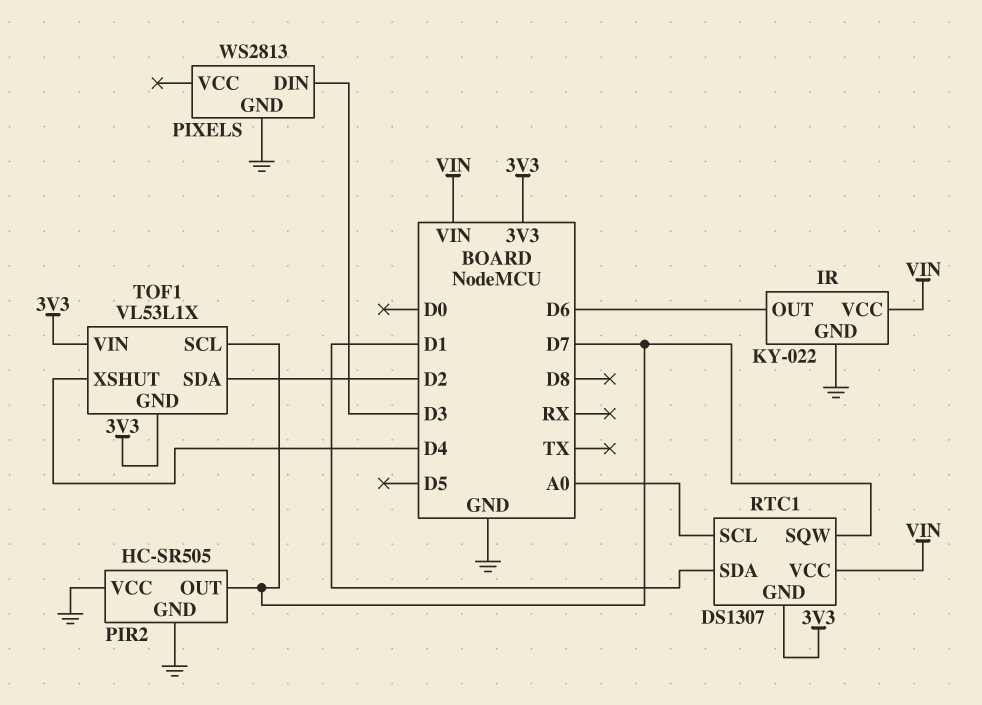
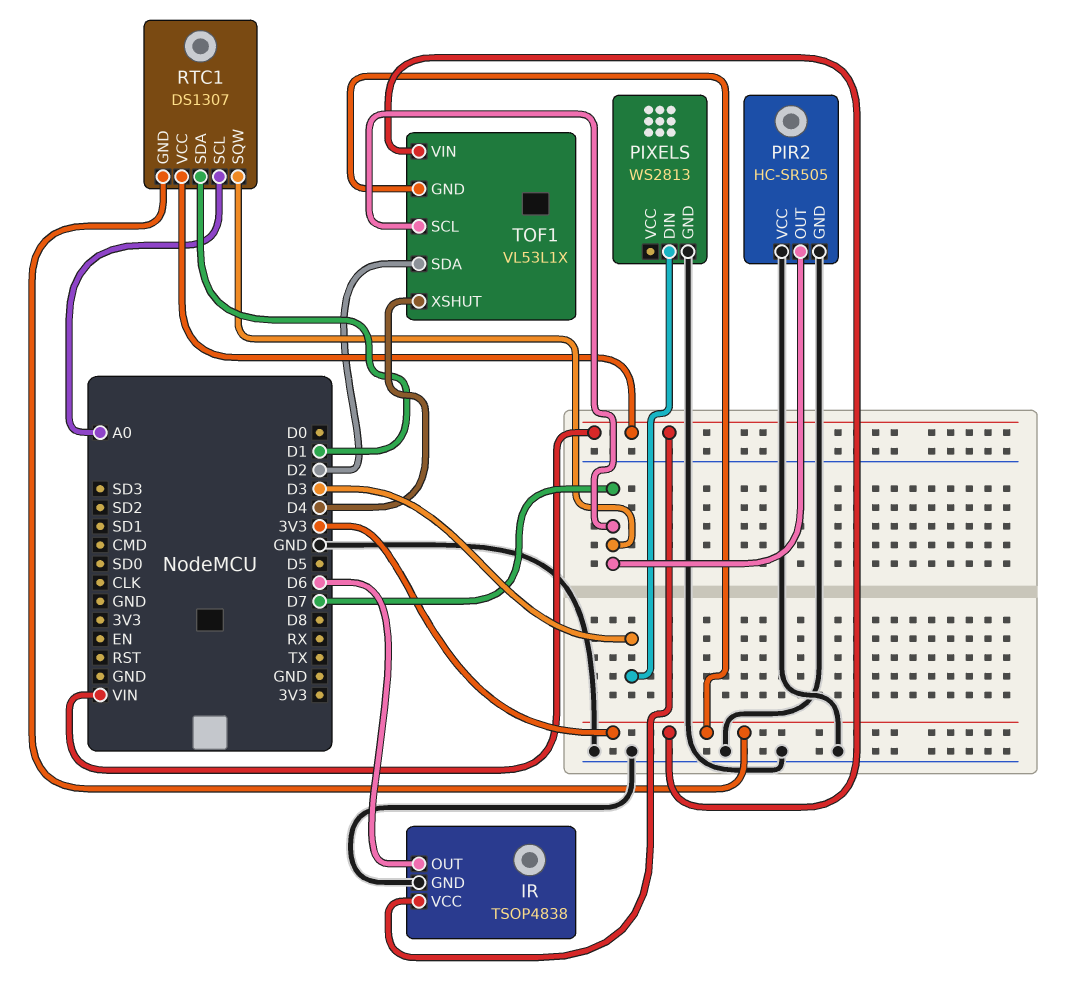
IR: KY-022 -> TSOP4838

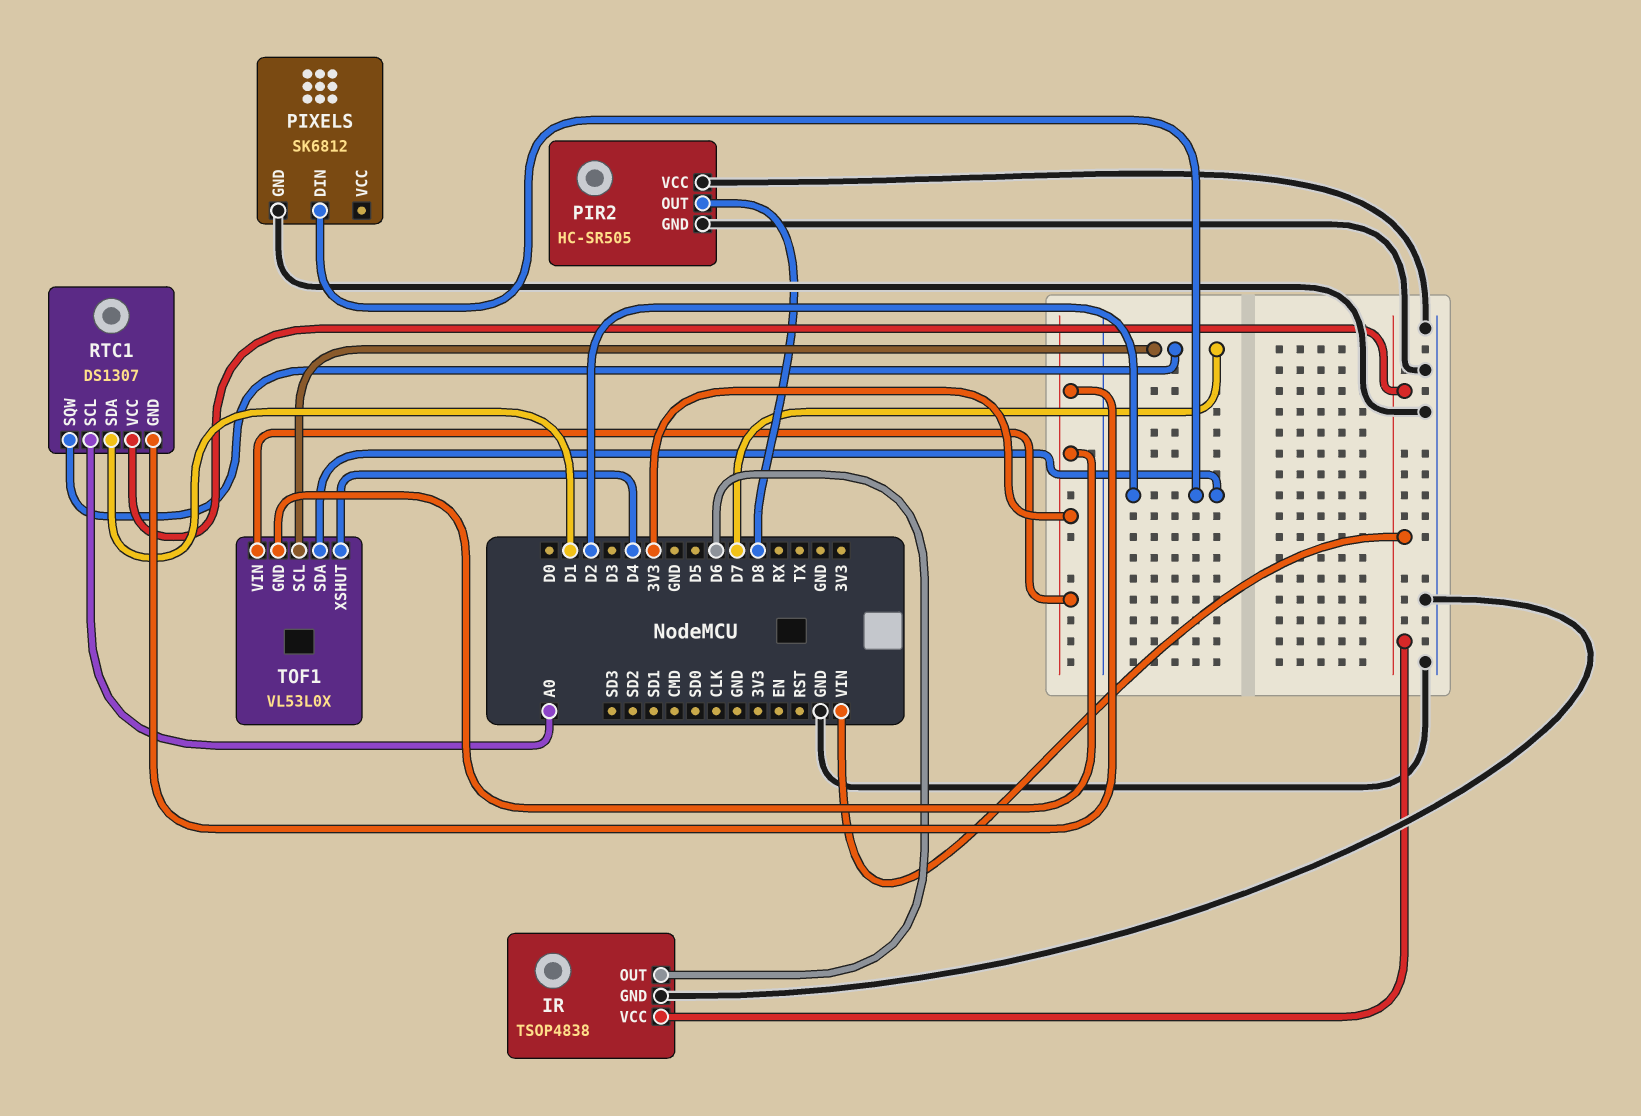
PIR2 pin OUT: D7 -> D8
PIXELS: WS2813 -> SK6812
PIXELS pin DIN: D3 -> D2
TOF1: VL53L1X -> VL53L0X

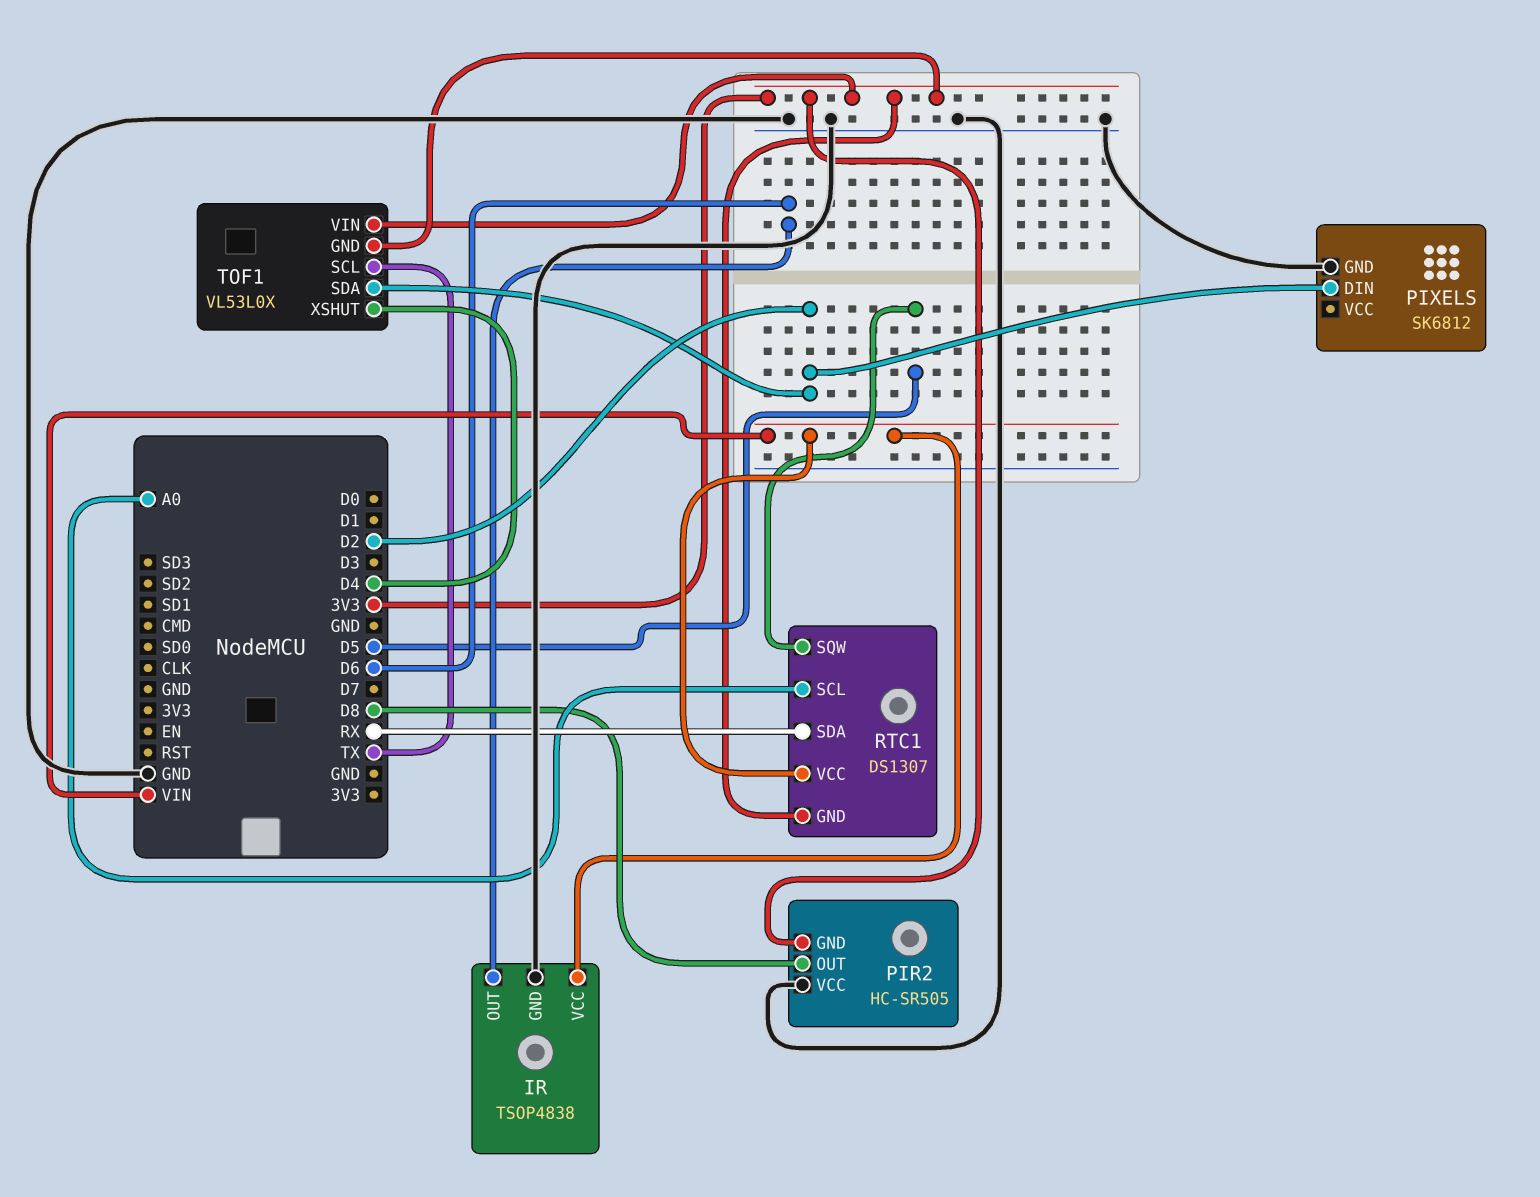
PIR2 pin GND: GND -> 3V3
RTC1 pin SDA: D1 -> RX
RTC1 pin SQW: D7 -> D5
TOF1 pin SCL: D7 -> TX

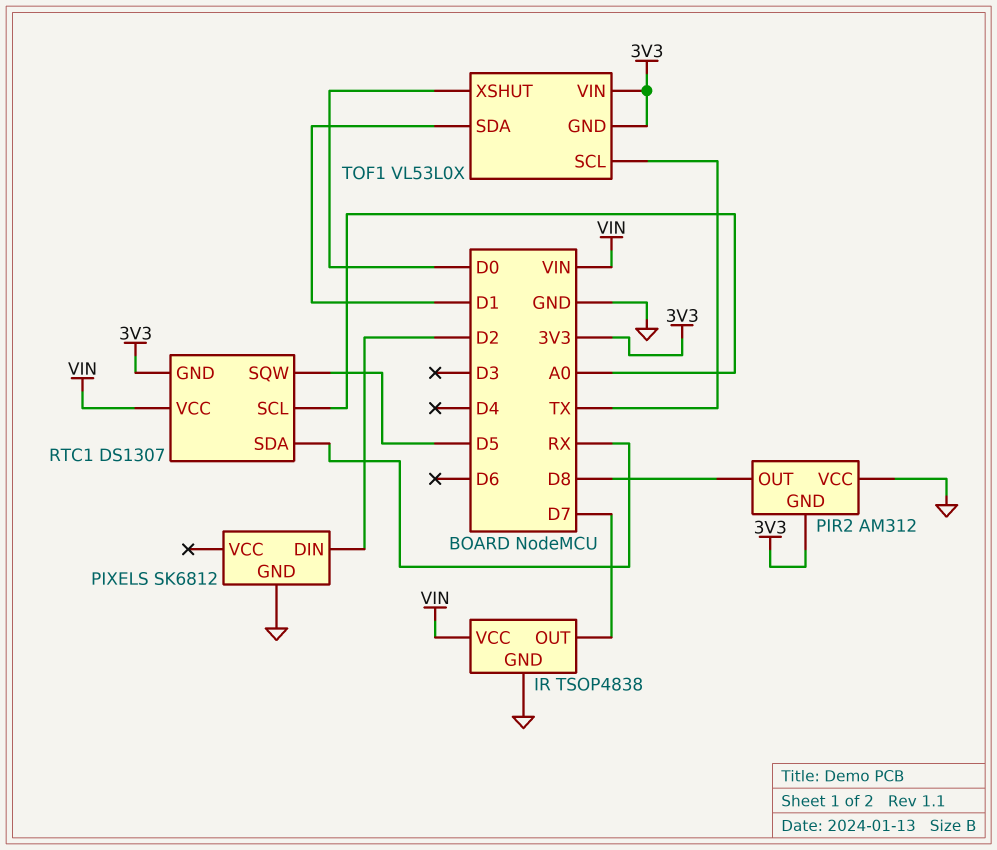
IR pin OUT: D6 -> D7
PIR2: HC-SR505 -> AM312
TOF1 pin SDA: D2 -> D1
TOF1 pin XSHUT: D4 -> D0

